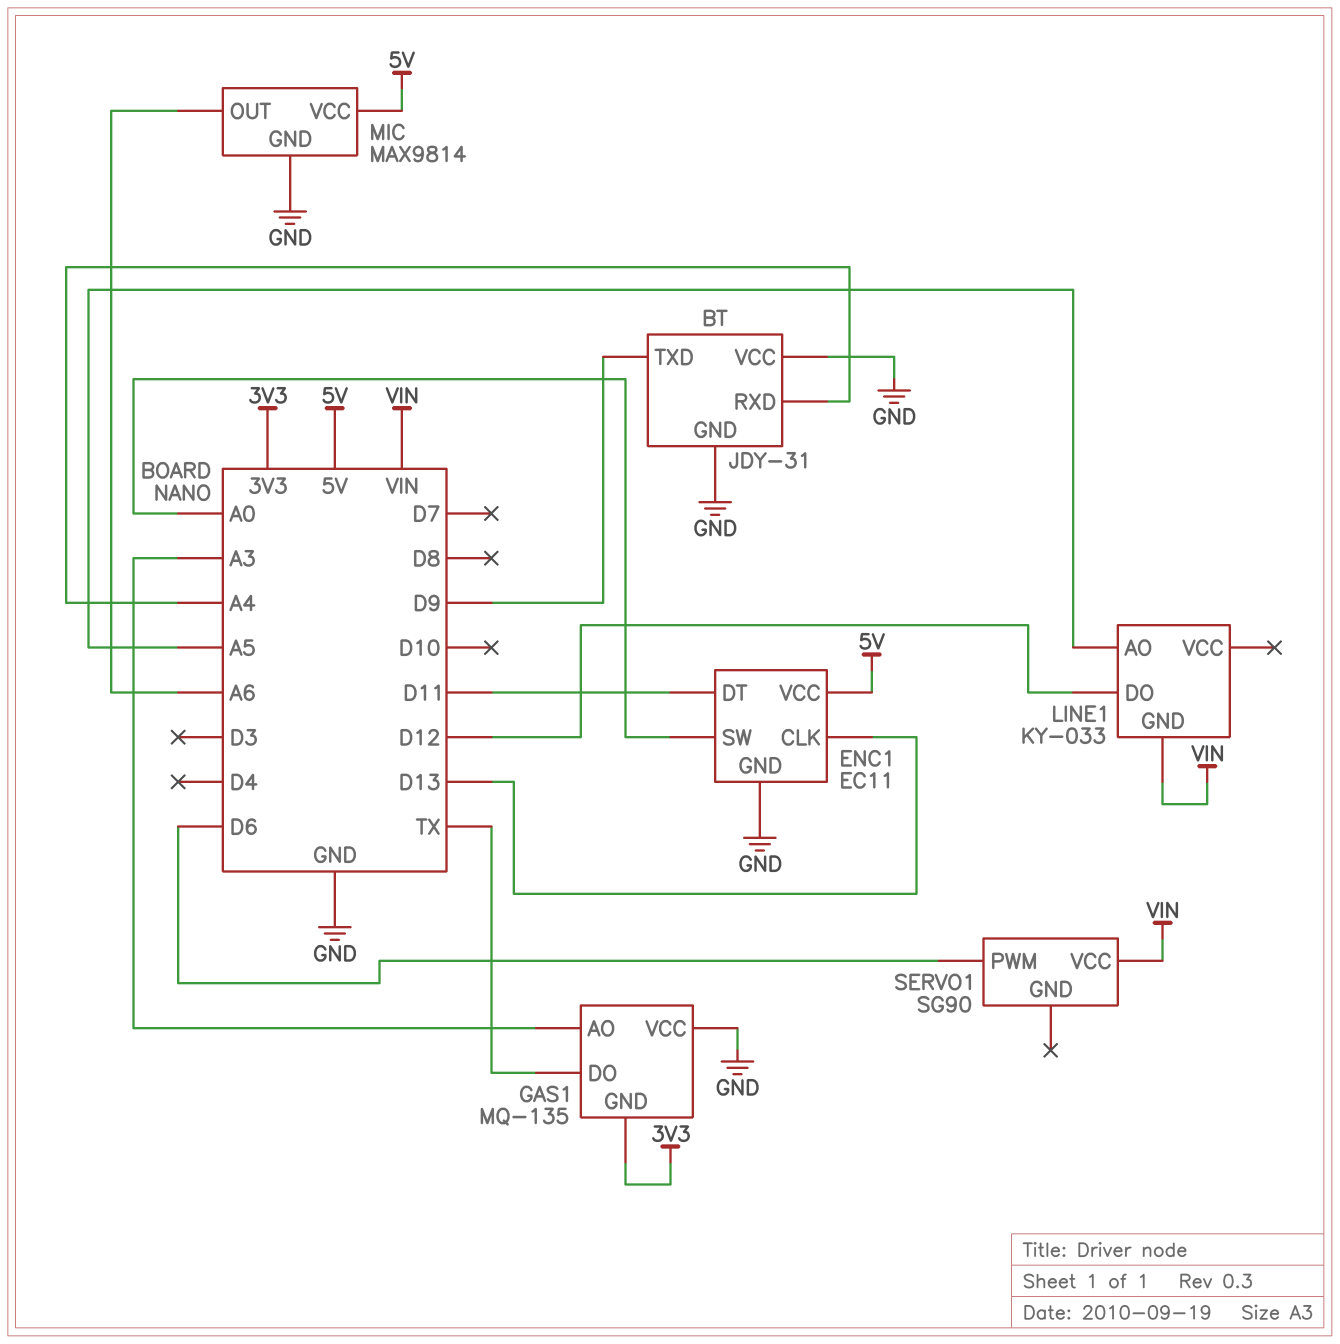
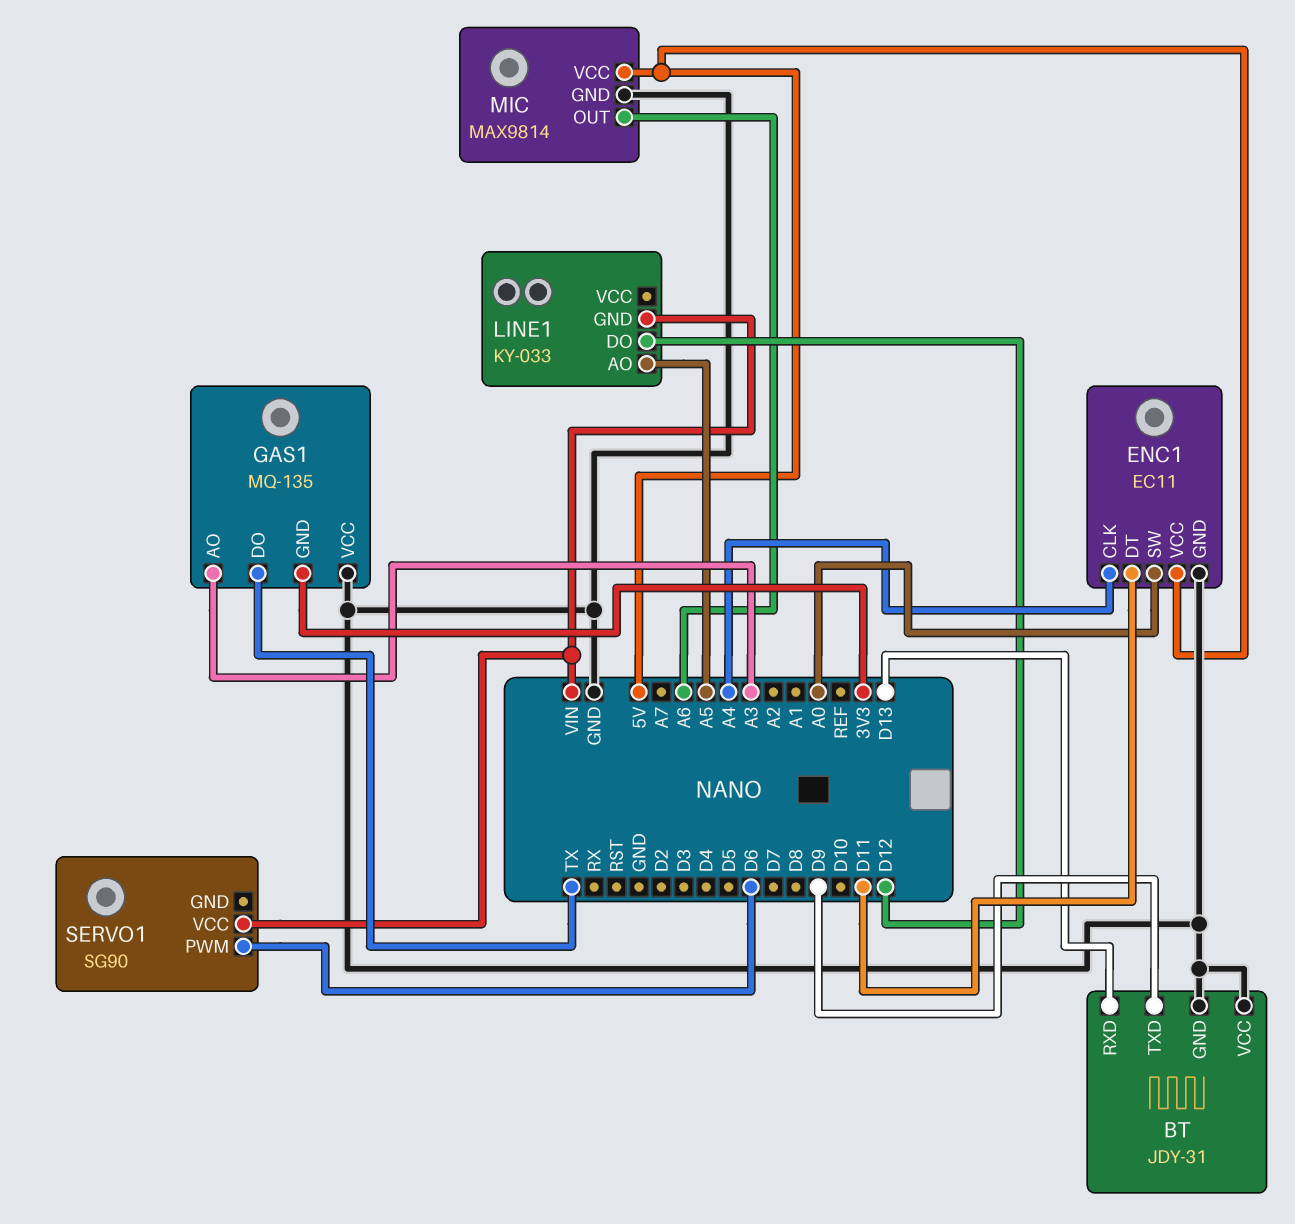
BT pin RXD: A4 -> D13
ENC1 pin CLK: D13 -> A4

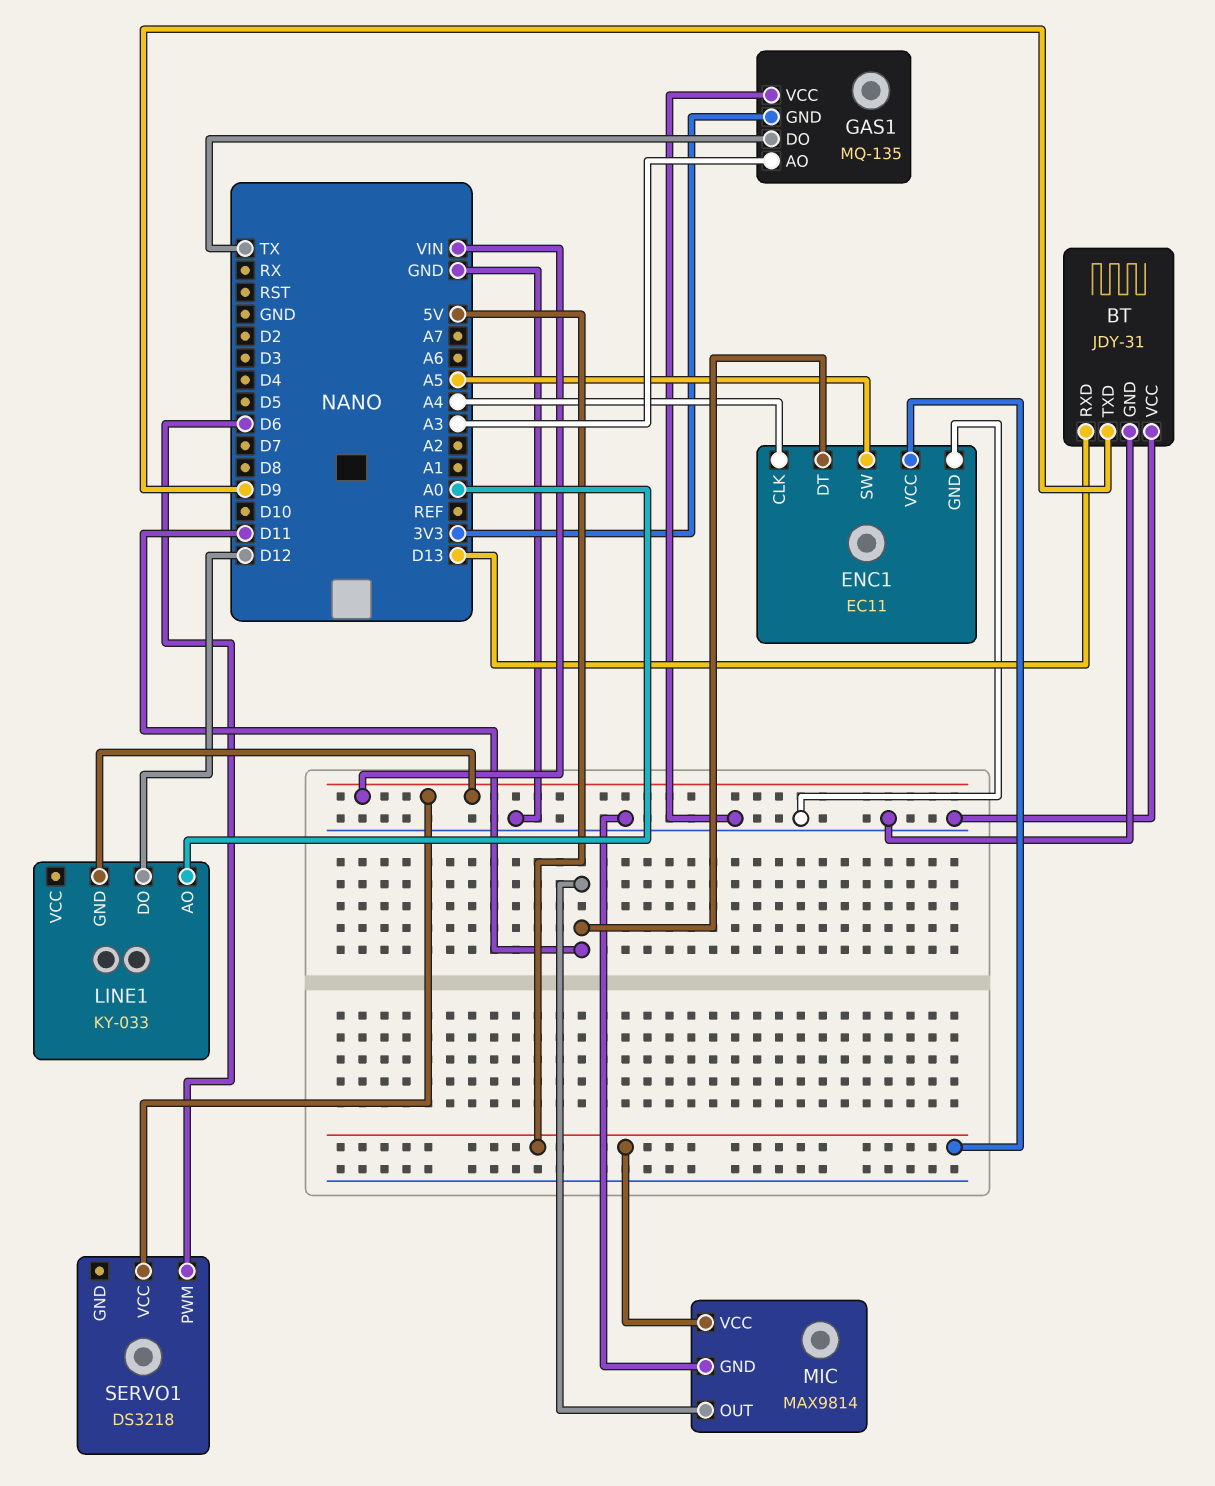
ENC1 pin SW: A0 -> A5
LINE1 pin AO: A5 -> A0
MIC pin OUT: A6 -> D11
SERVO1: SG90 -> DS3218

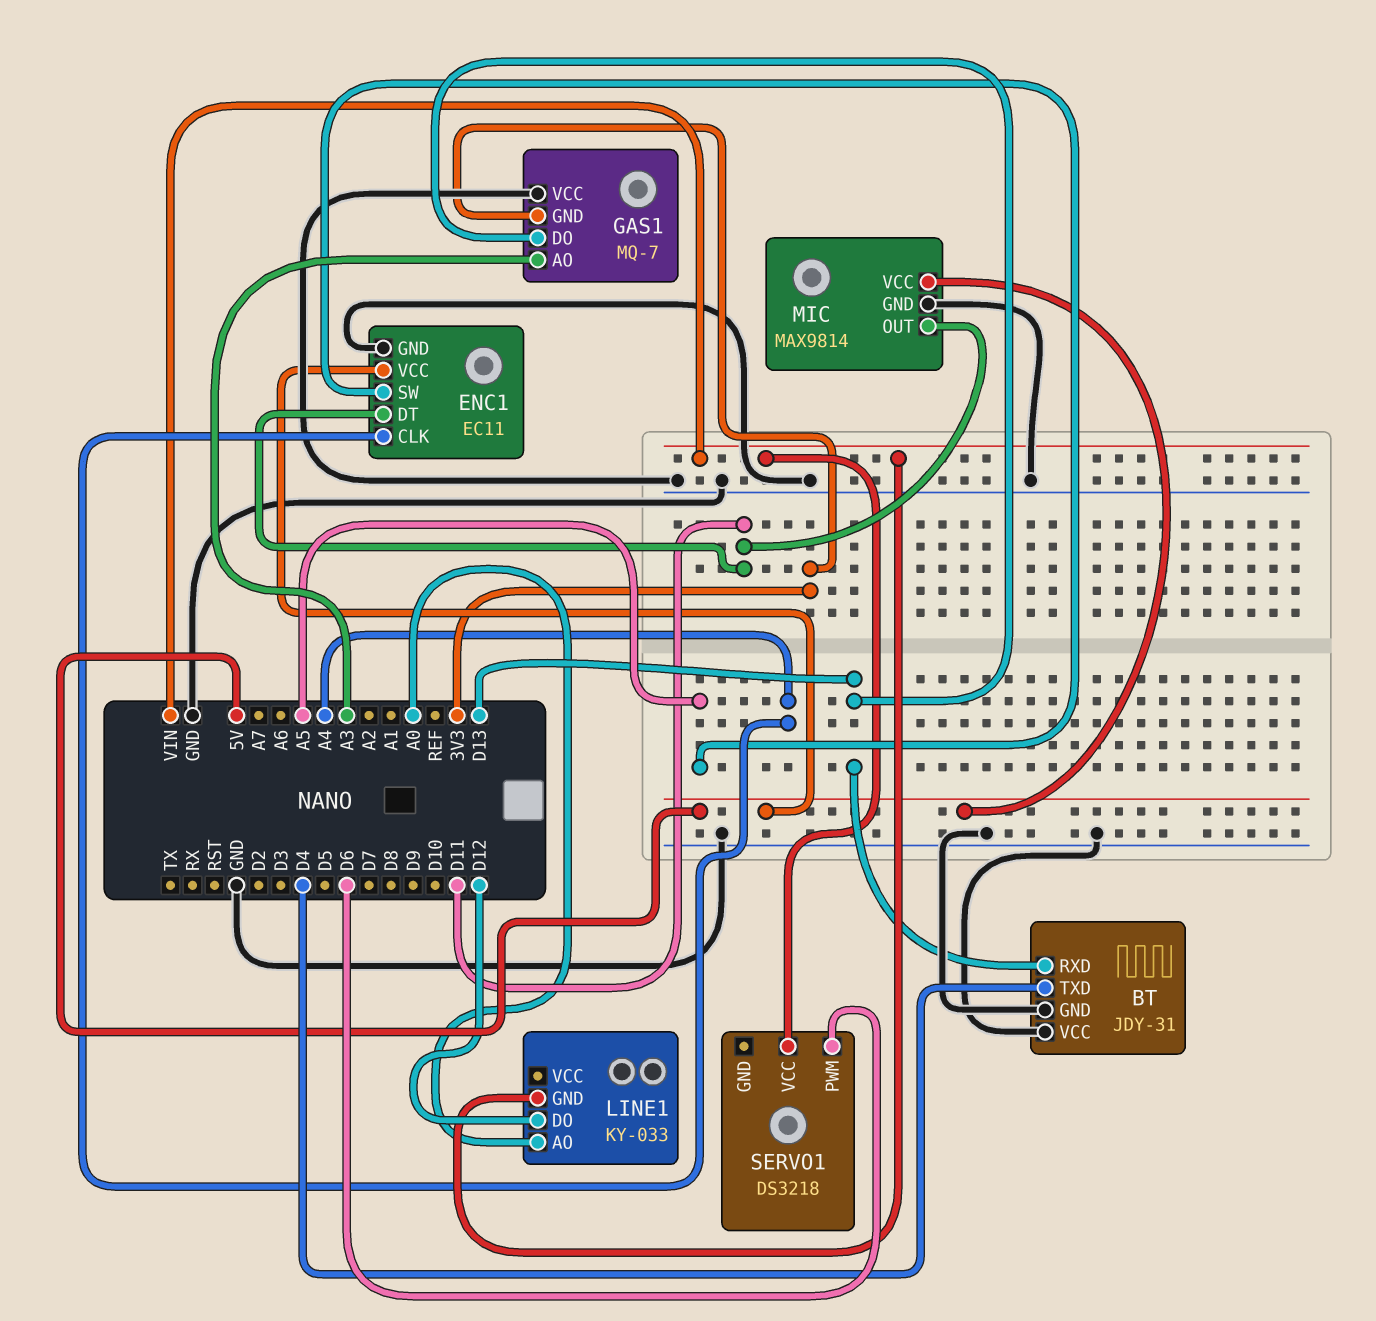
BT pin TXD: D9 -> D4
GAS1: MQ-135 -> MQ-7
GAS1 pin DO: TX -> D13

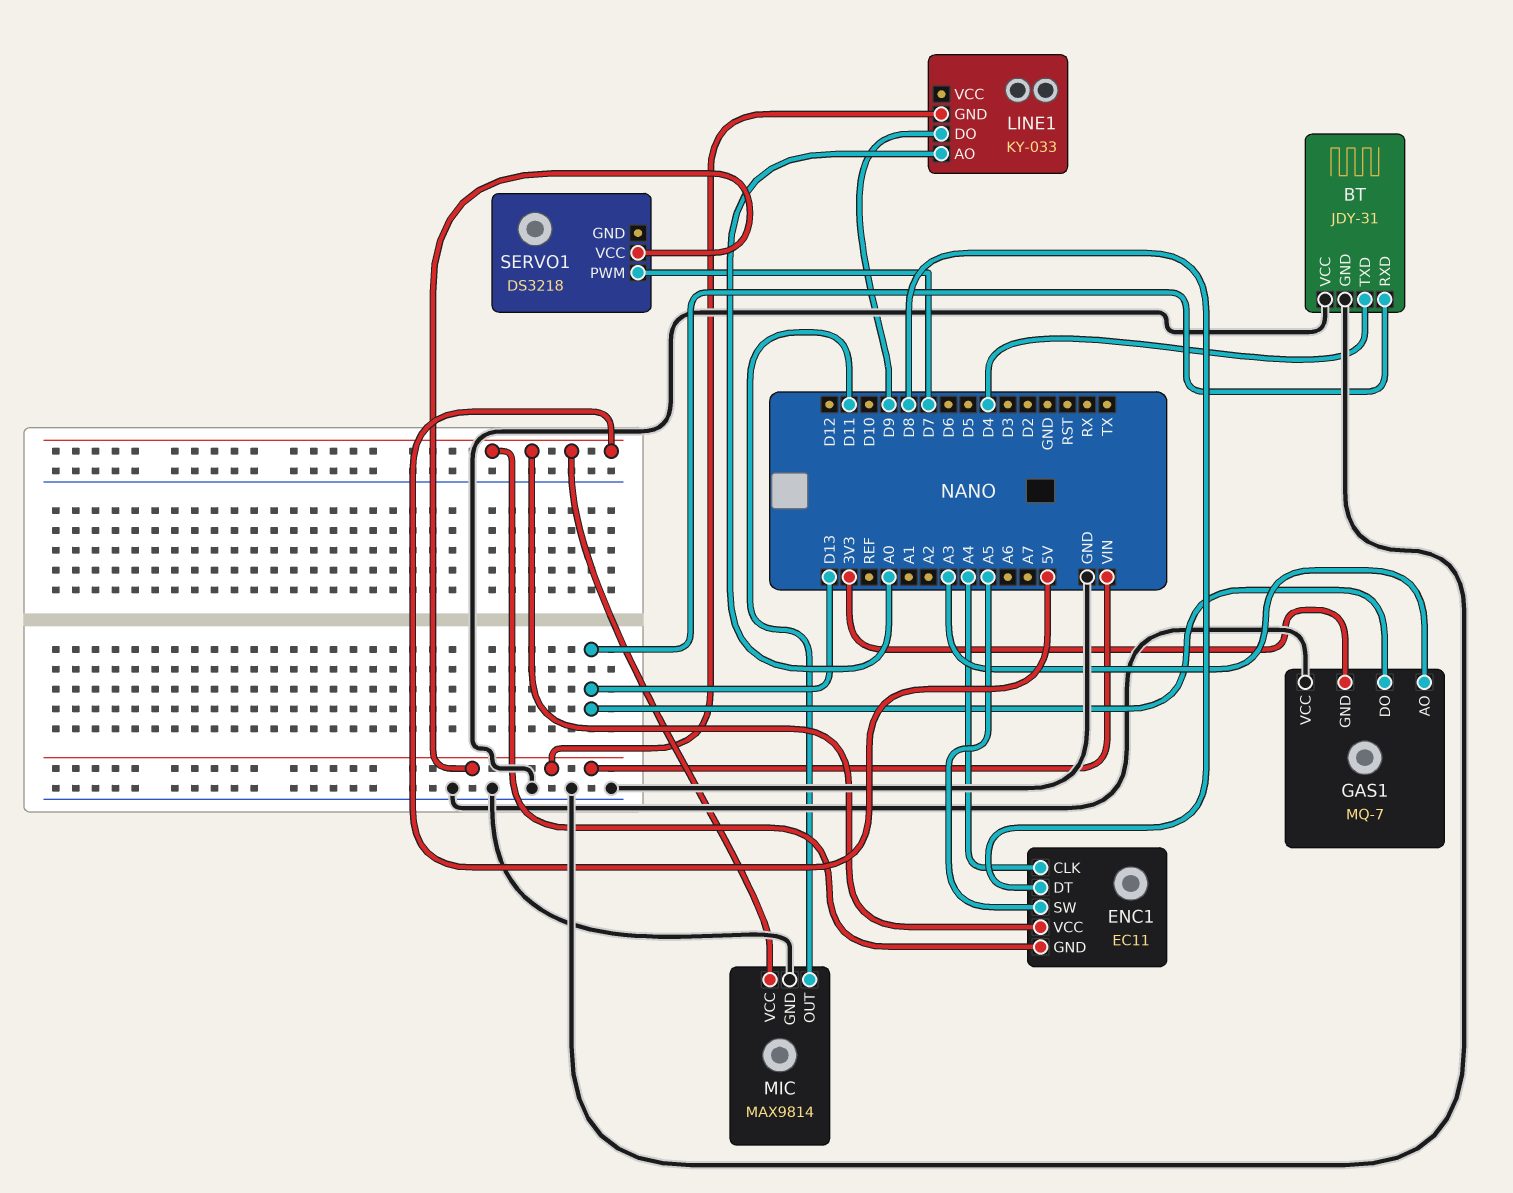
ENC1 pin DT: D11 -> D8
ENC1 pin GND: GND -> 5V
LINE1 pin DO: D12 -> D9
SERVO1 pin PWM: D6 -> D7

